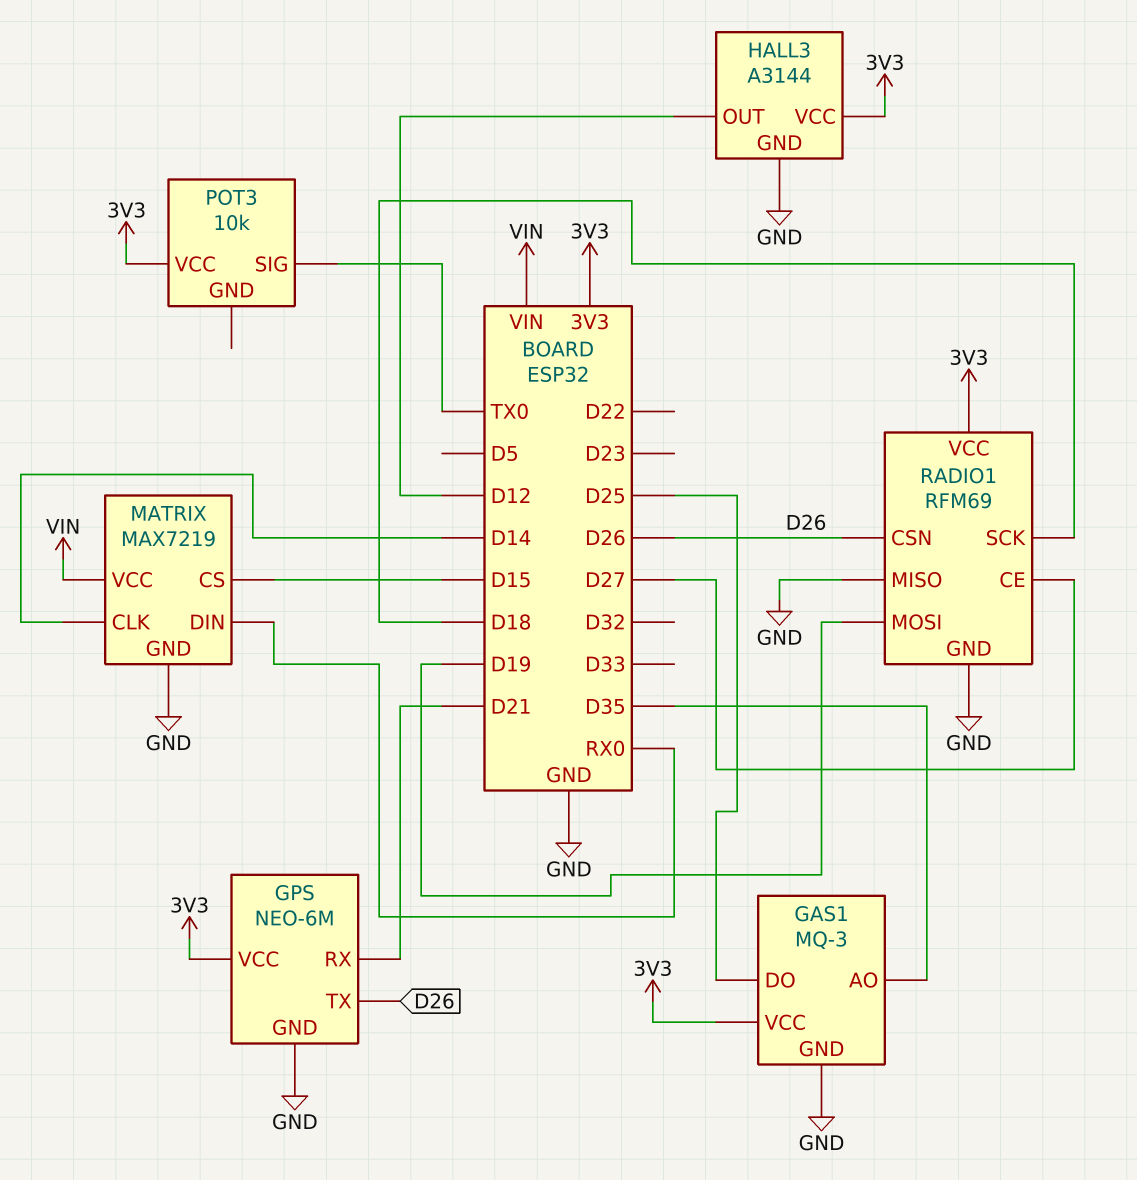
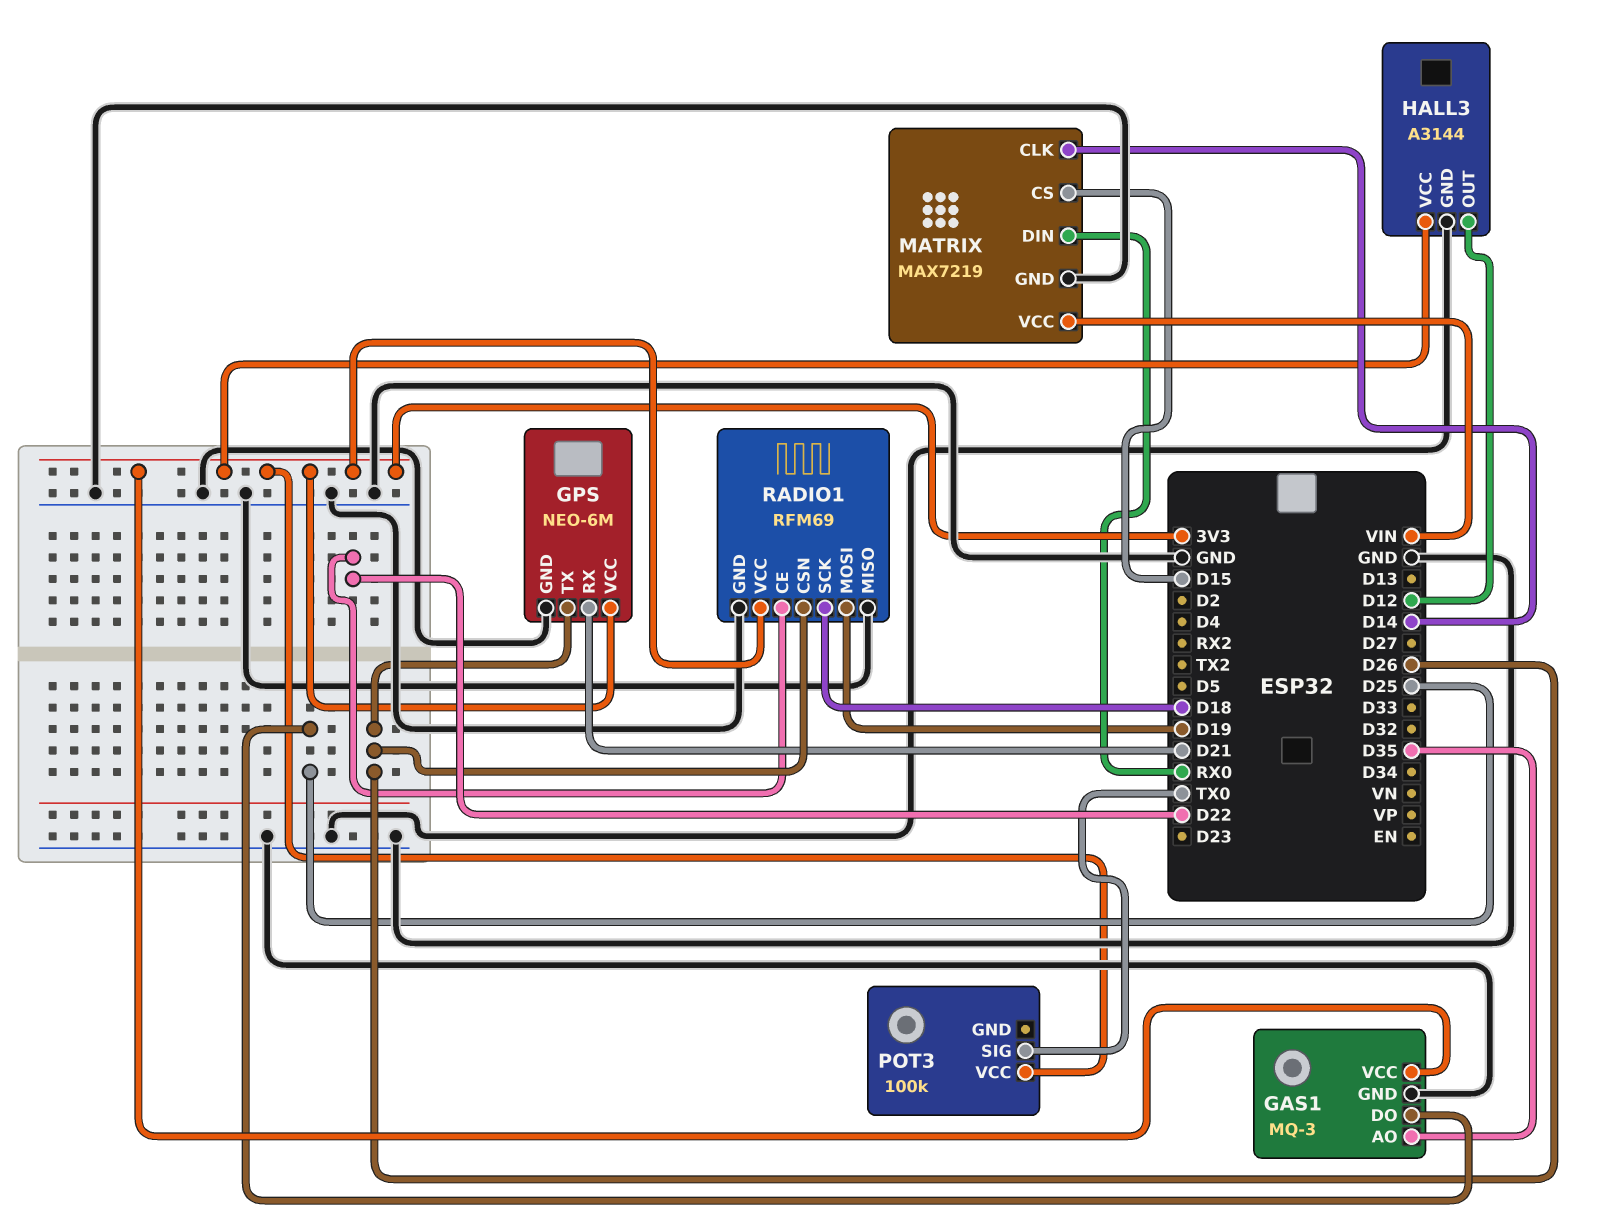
POT3: 10k -> 100k
RADIO1 pin CE: D27 -> D22

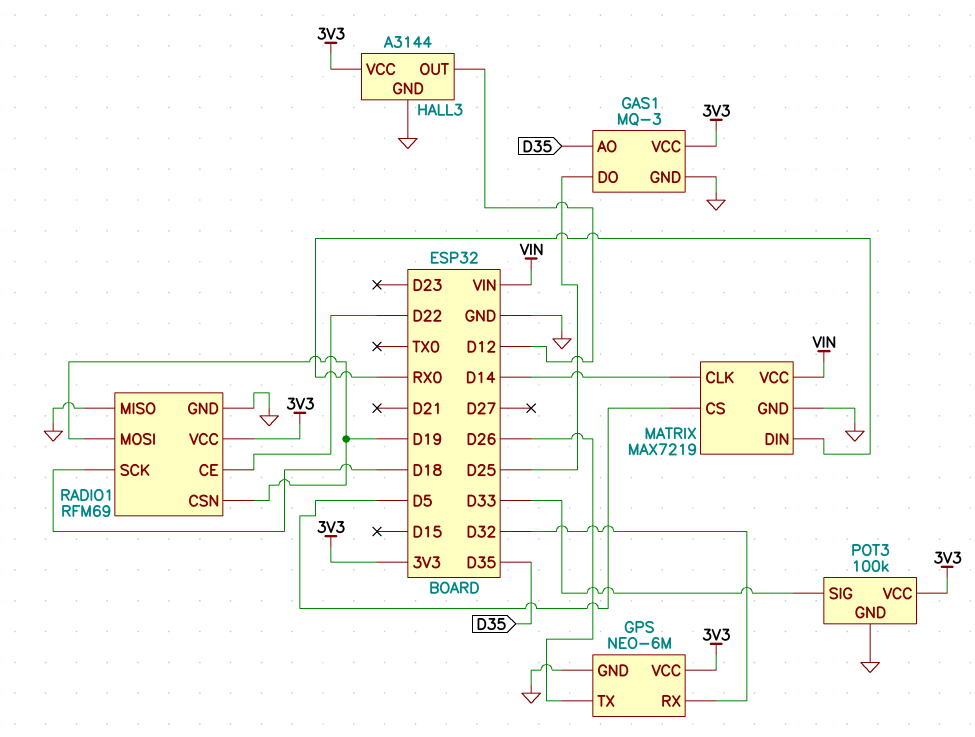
GPS pin RX: D21 -> D32
MATRIX pin CS: D15 -> D5
POT3 pin GND: none -> GND
POT3 pin SIG: TX0 -> D33
RADIO1 pin CSN: D26 -> D19

